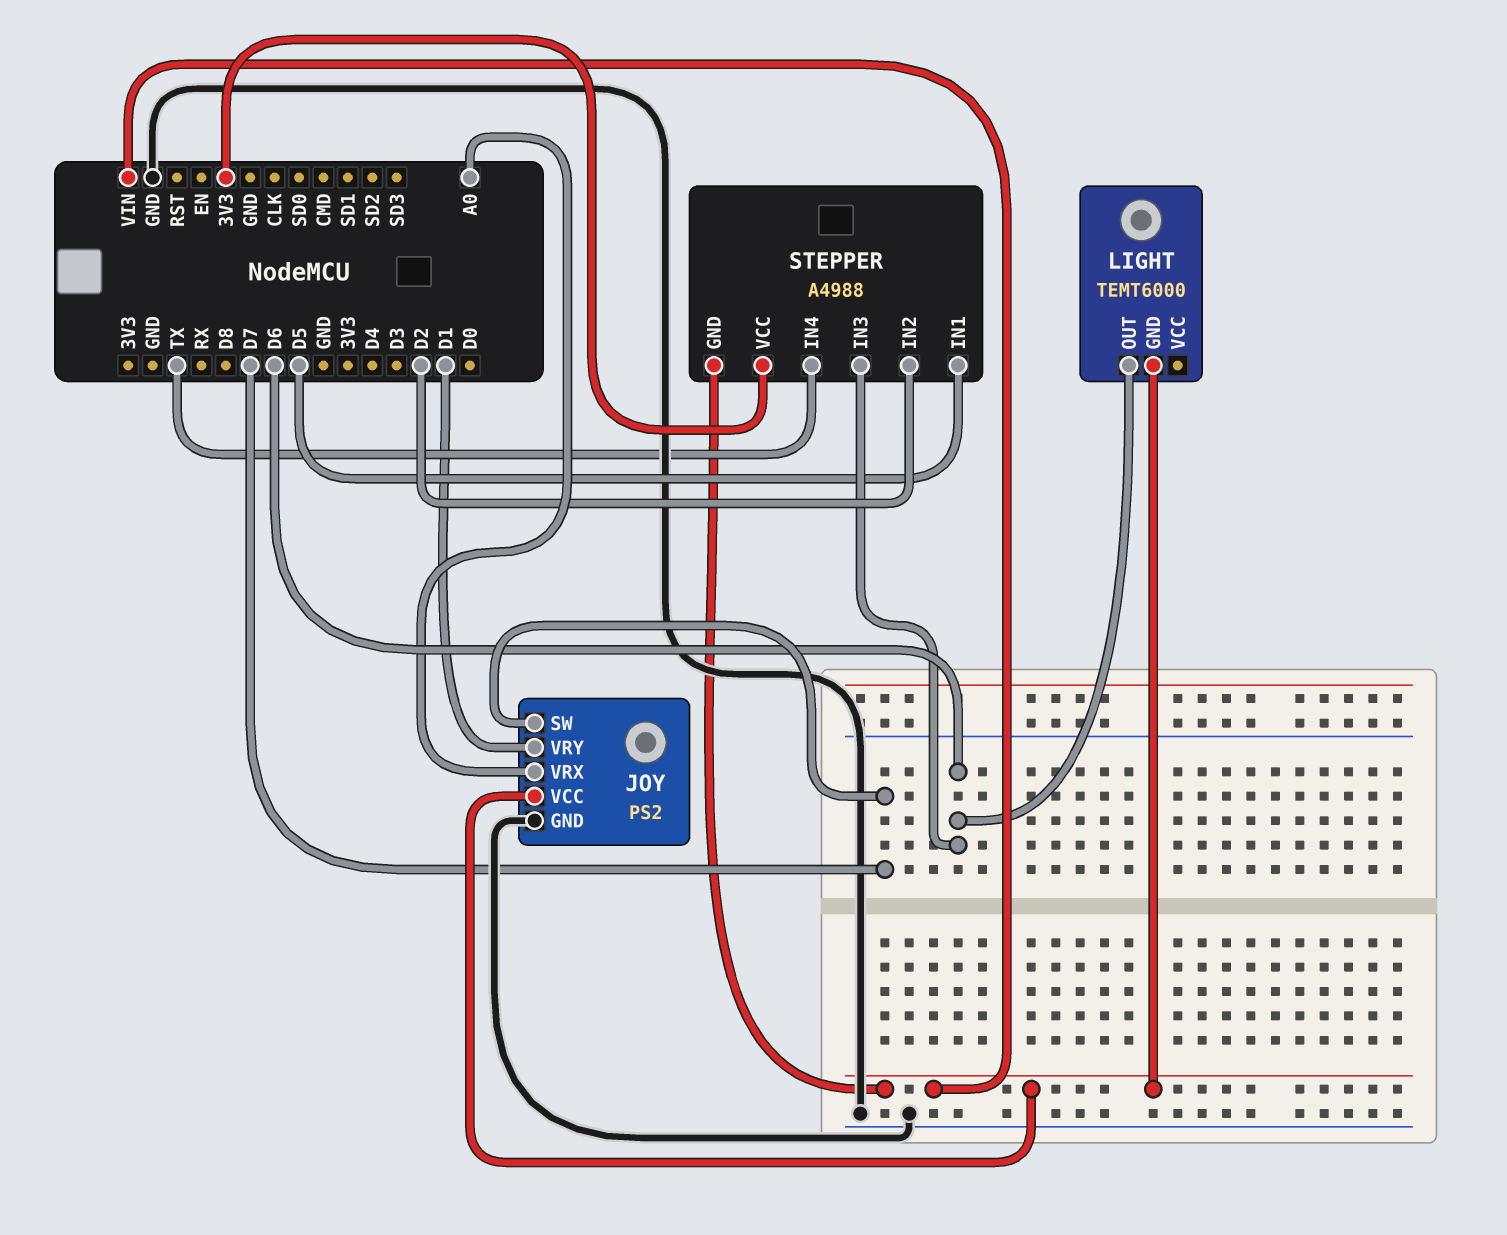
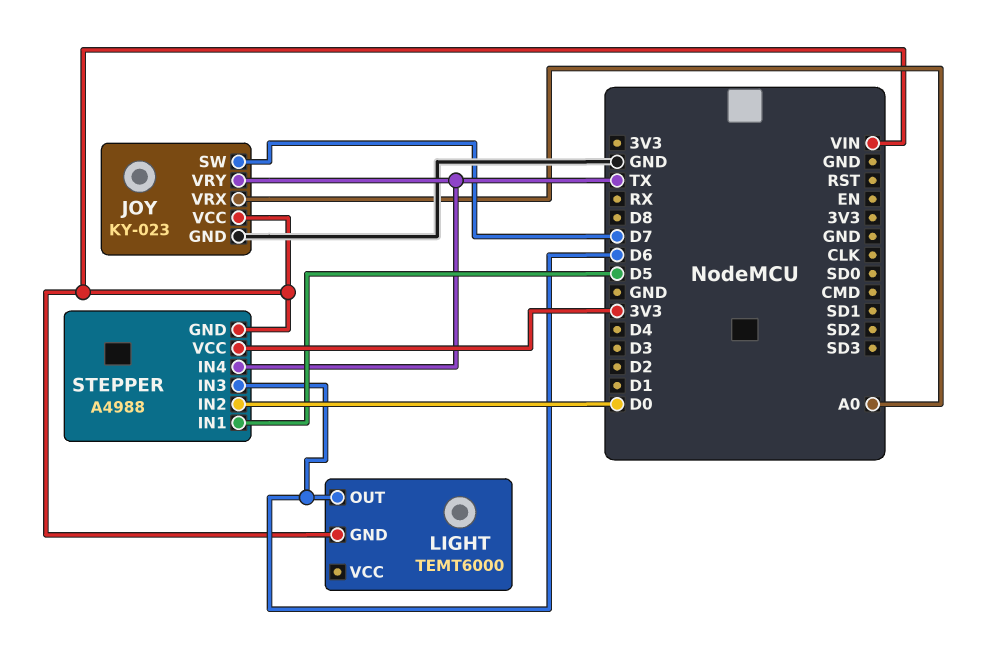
JOY: PS2 -> KY-023
JOY pin VRY: D1 -> TX
STEPPER pin IN2: D2 -> D0

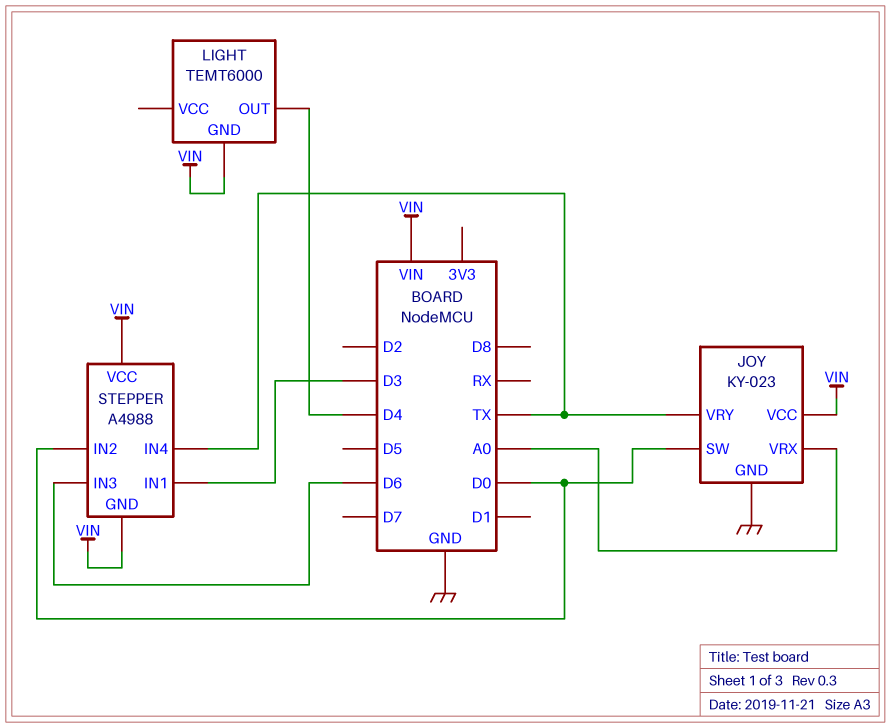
JOY pin SW: D7 -> D0
LIGHT pin OUT: D6 -> D4
STEPPER pin IN1: D5 -> D3
STEPPER pin VCC: 3V3 -> VIN

